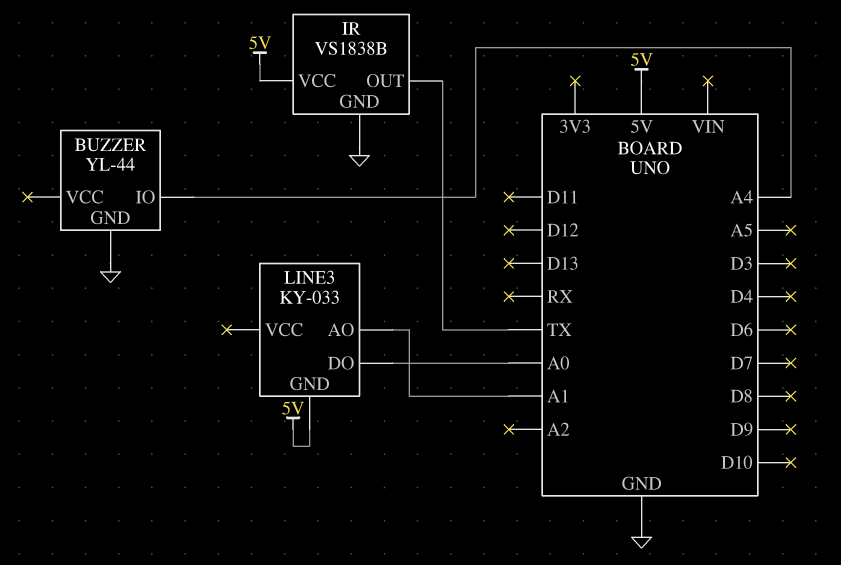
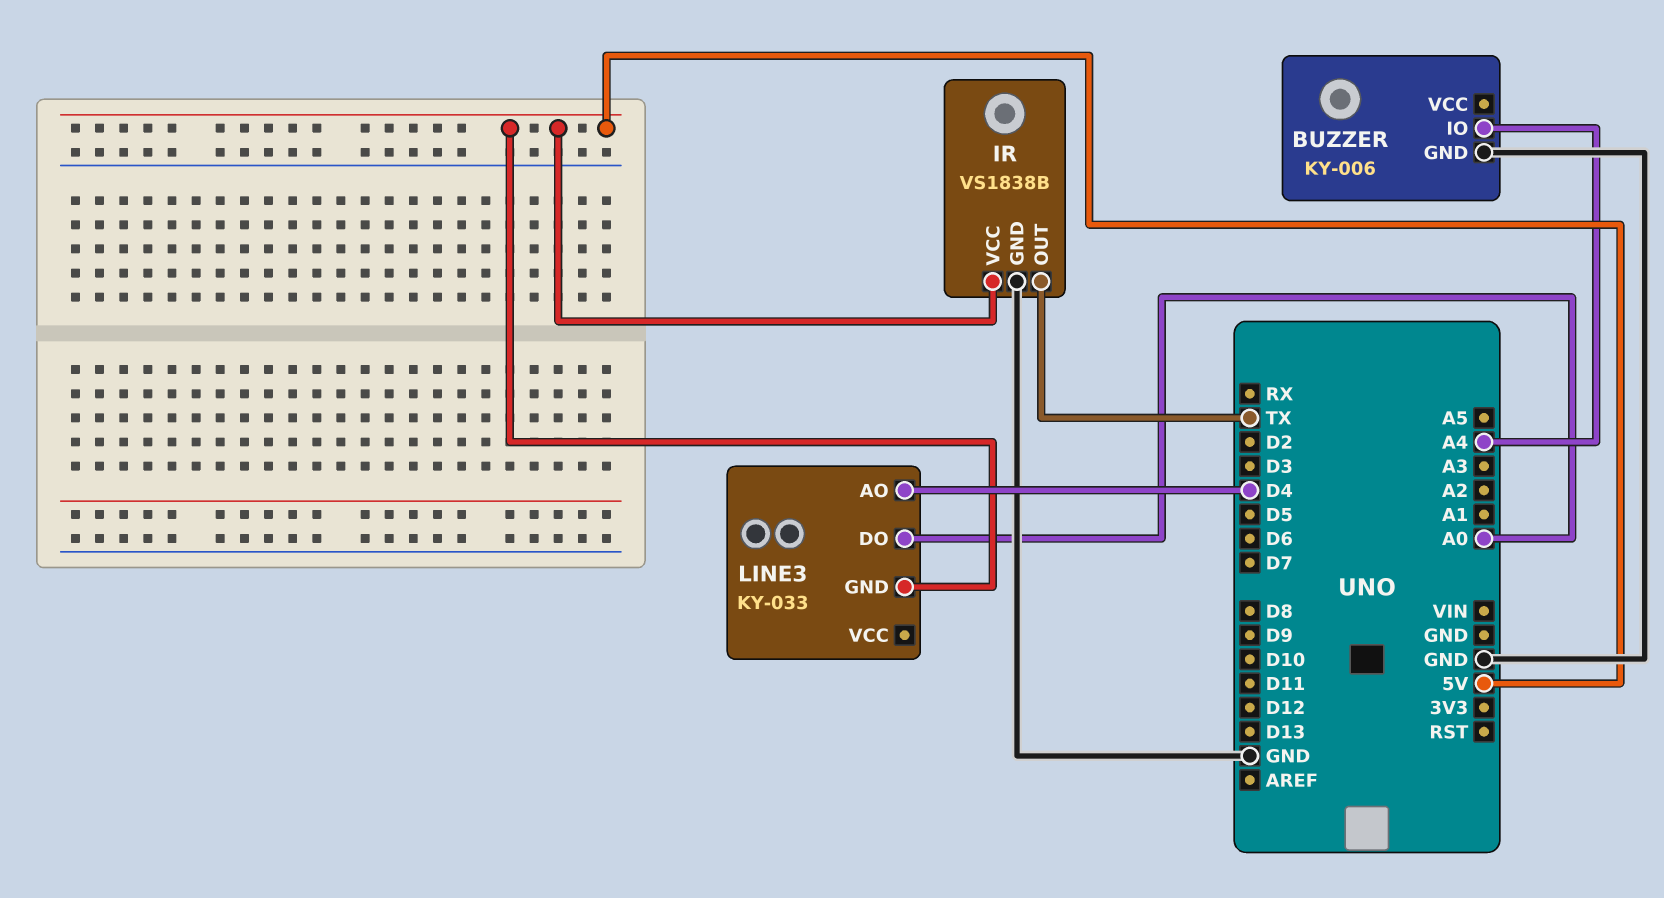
BUZZER: YL-44 -> KY-006
LINE3 pin AO: A1 -> D4

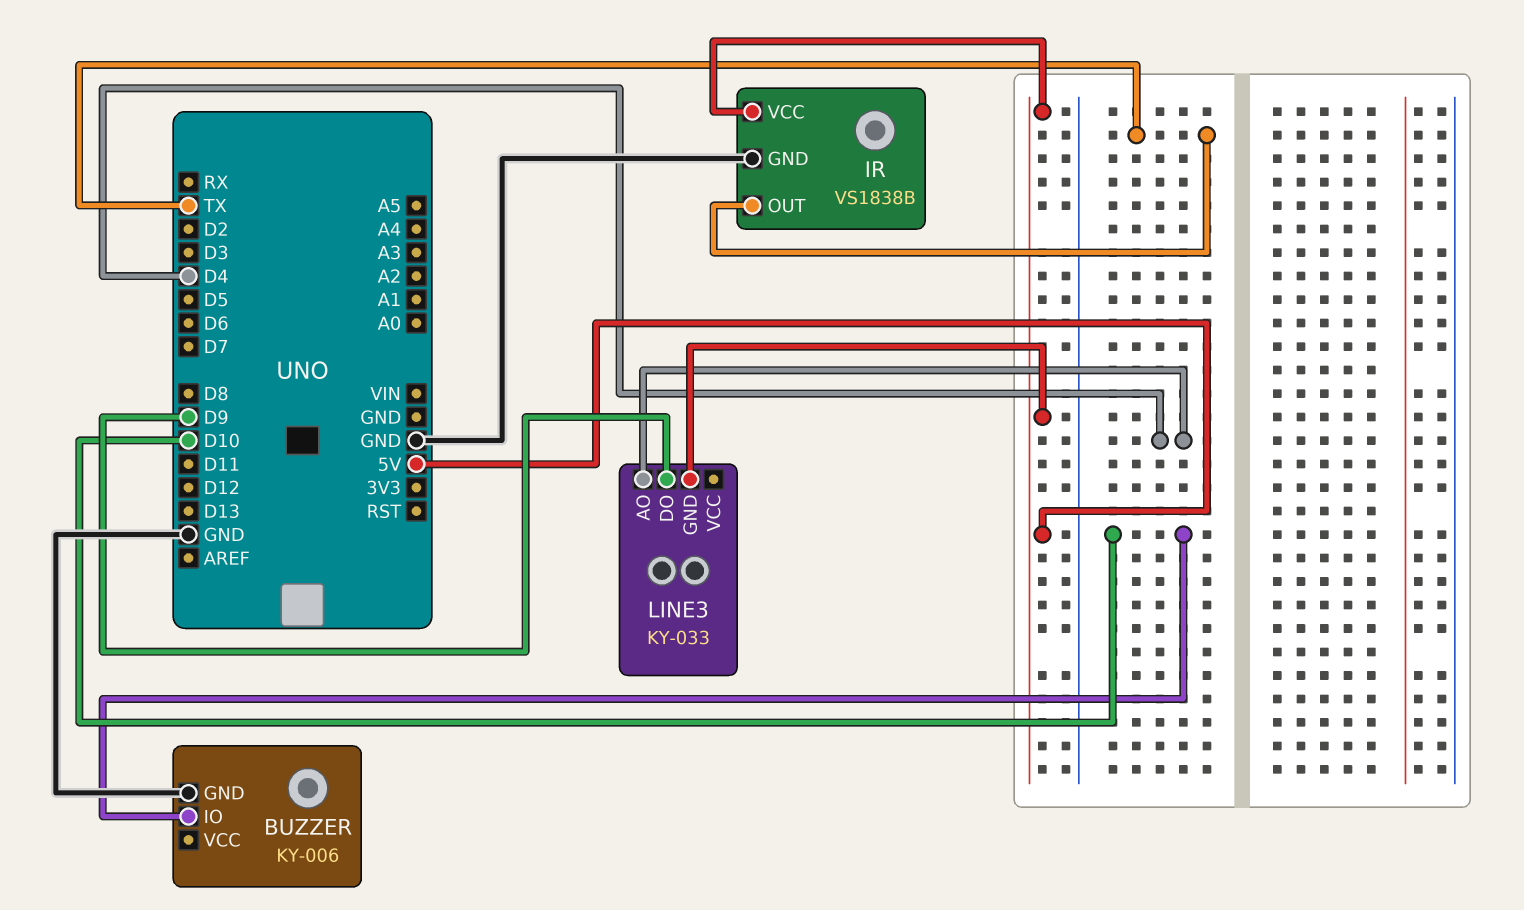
BUZZER pin IO: A4 -> D10
LINE3 pin DO: A0 -> D9

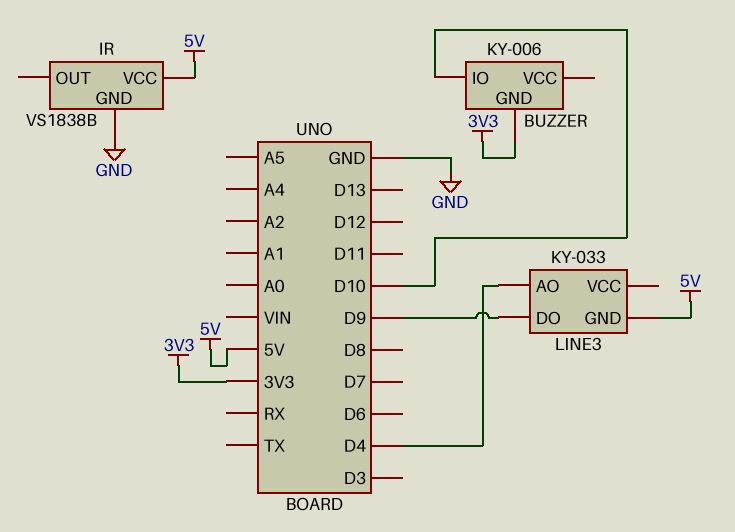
BUZZER pin GND: GND -> 3V3
IR pin OUT: TX -> none

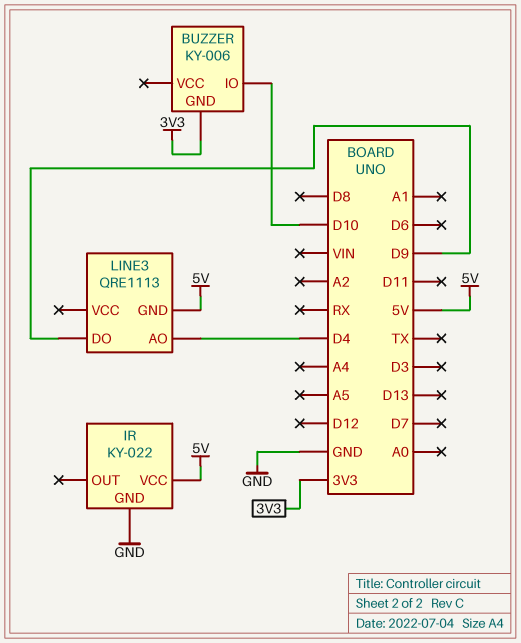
IR: VS1838B -> KY-022
LINE3: KY-033 -> QRE1113

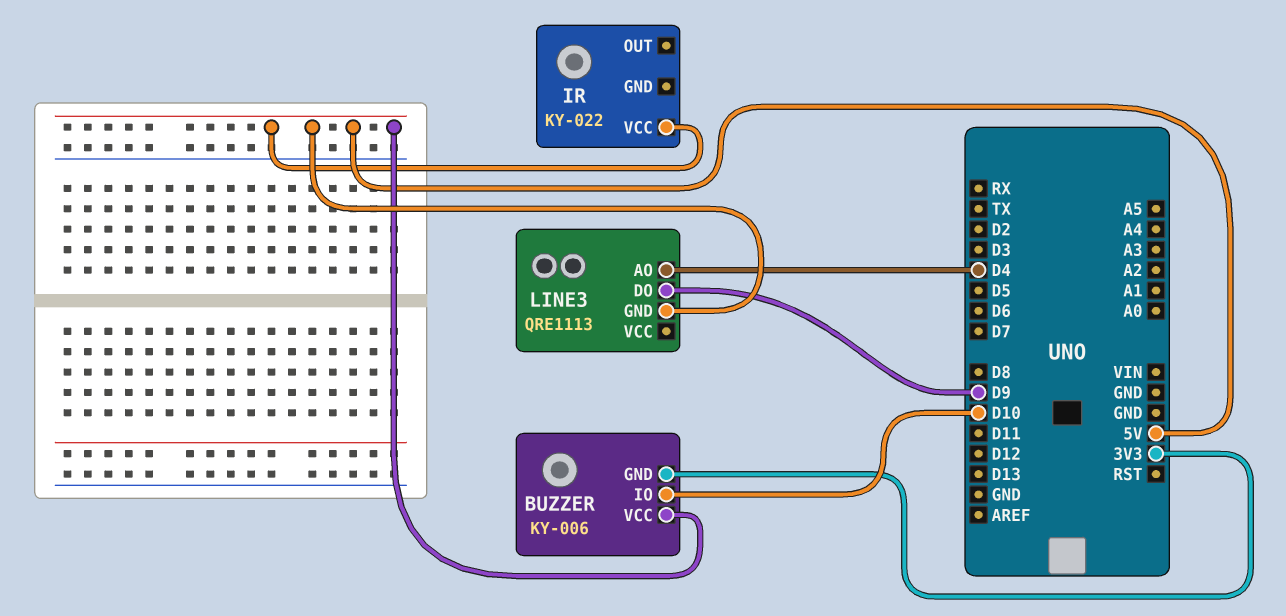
BUZZER pin VCC: none -> 5V
IR pin GND: GND -> none

